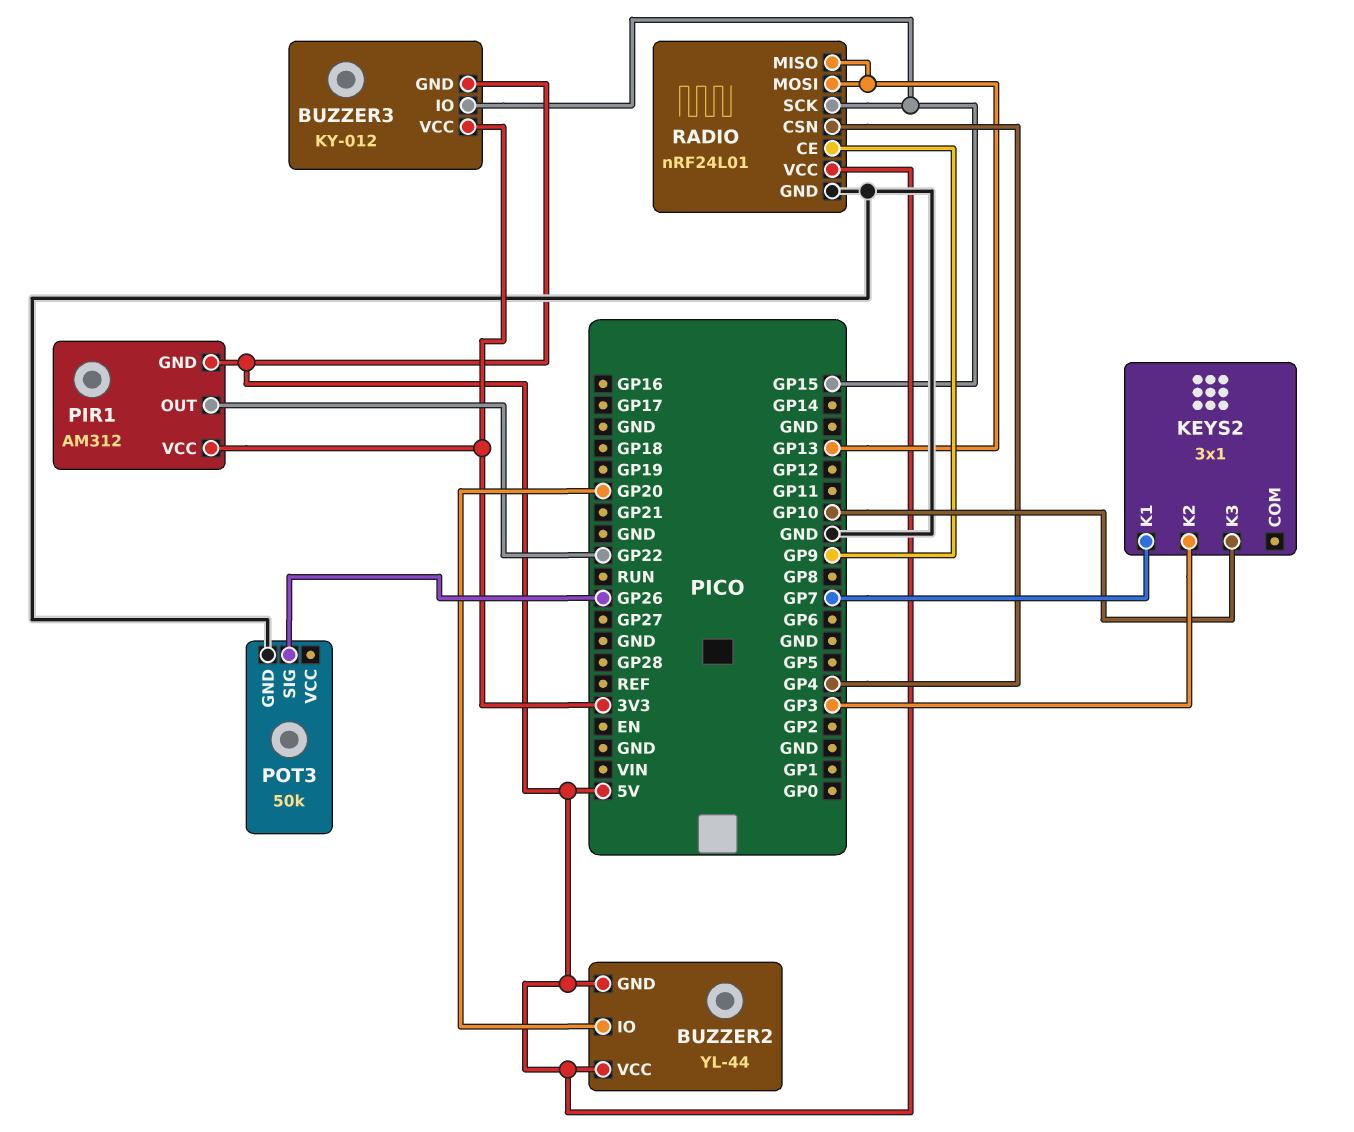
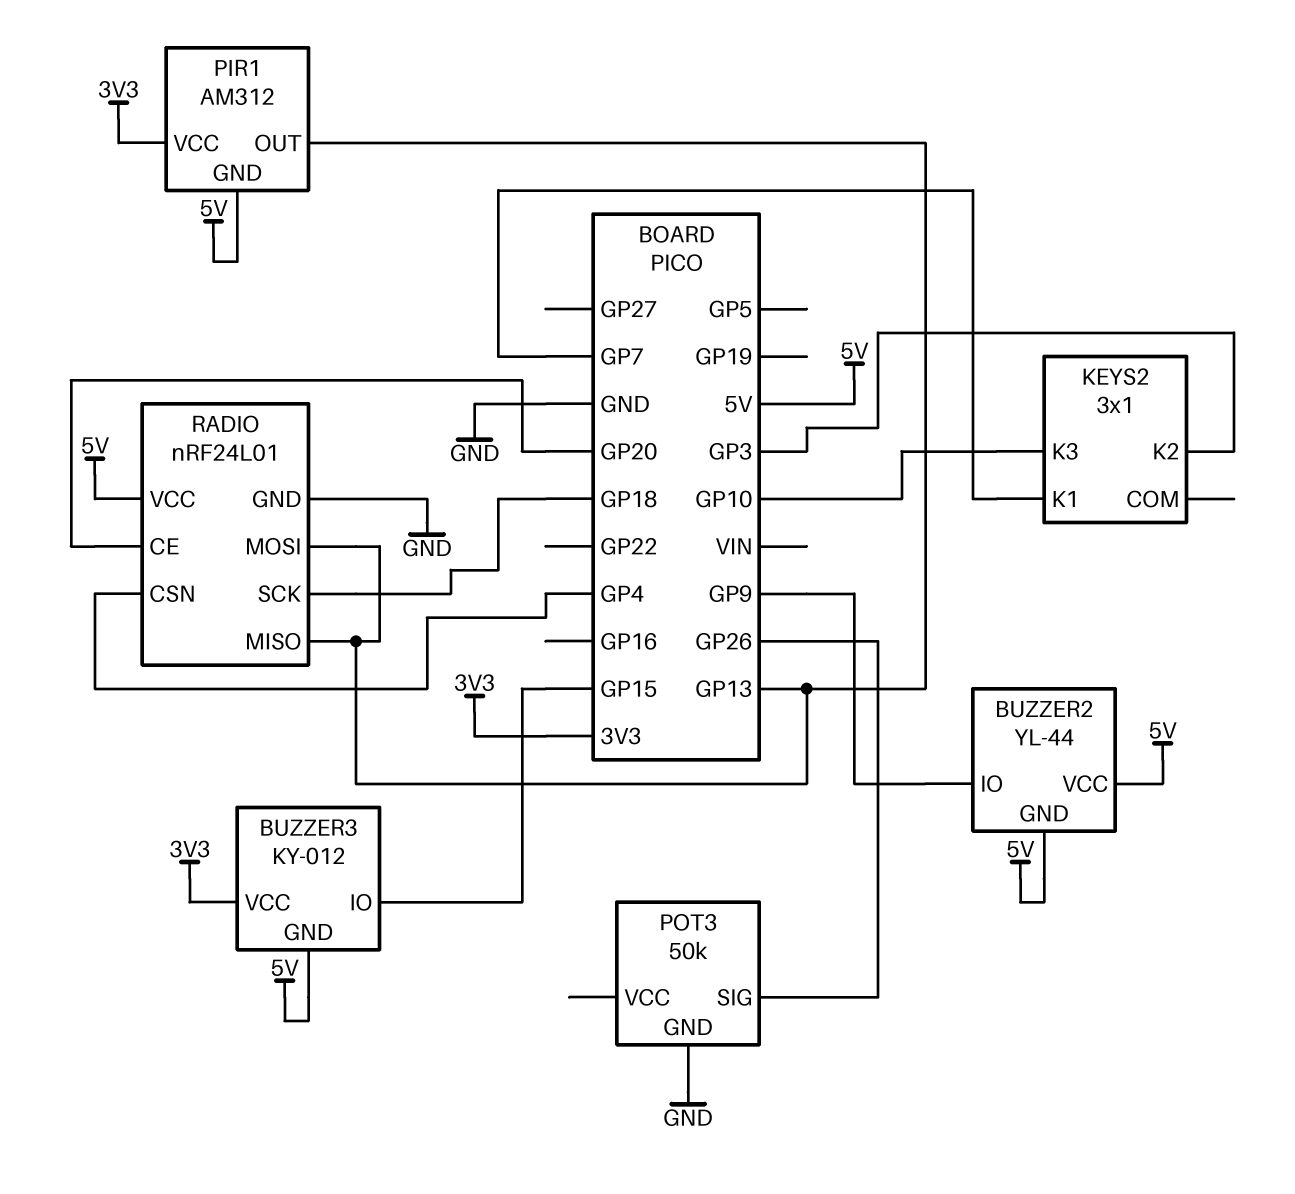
BUZZER2 pin IO: GP20 -> GP9
PIR1 pin OUT: GP22 -> GP13
RADIO pin CE: GP9 -> GP20
RADIO pin SCK: GP15 -> GP18

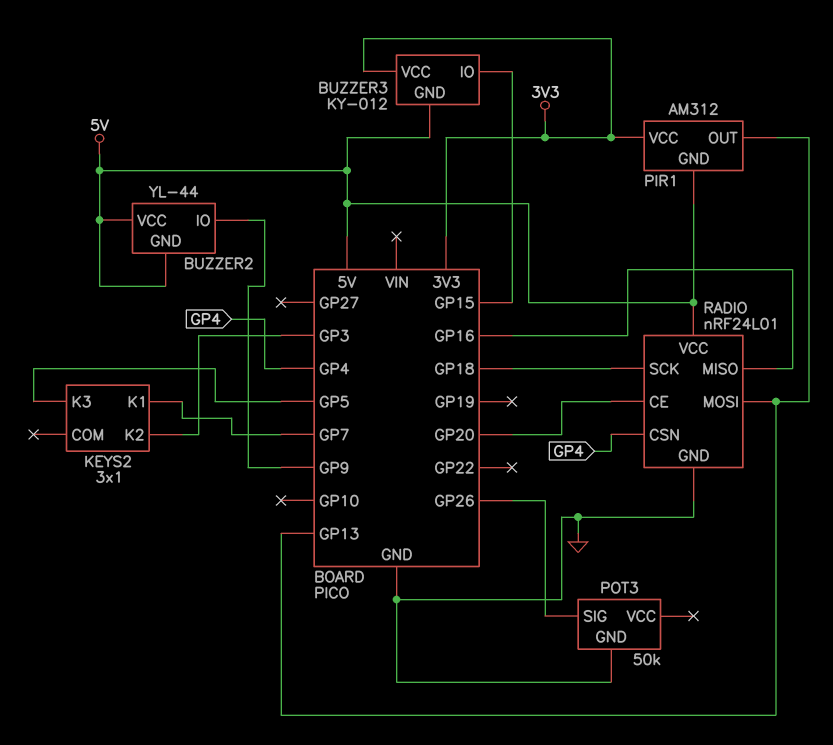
KEYS2 pin K3: GP10 -> GP5
RADIO pin MISO: GP13 -> GP16

